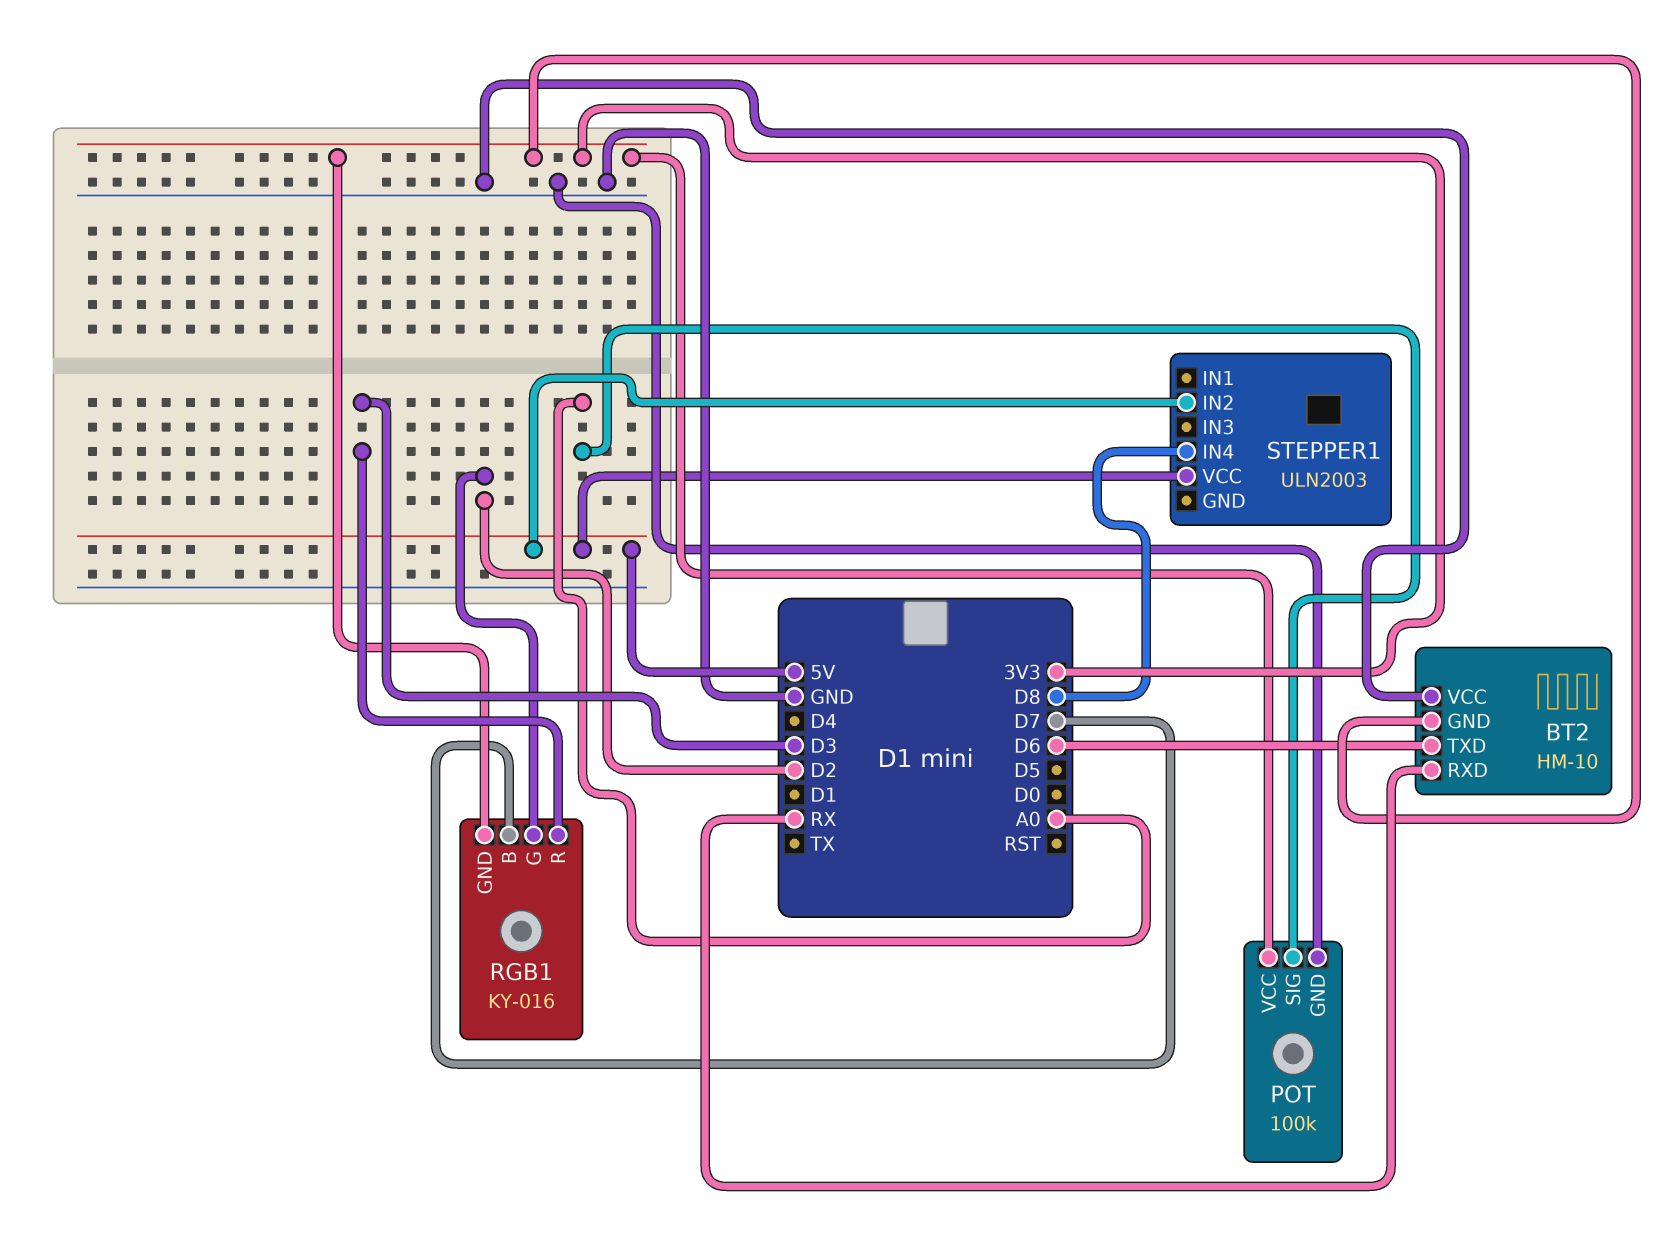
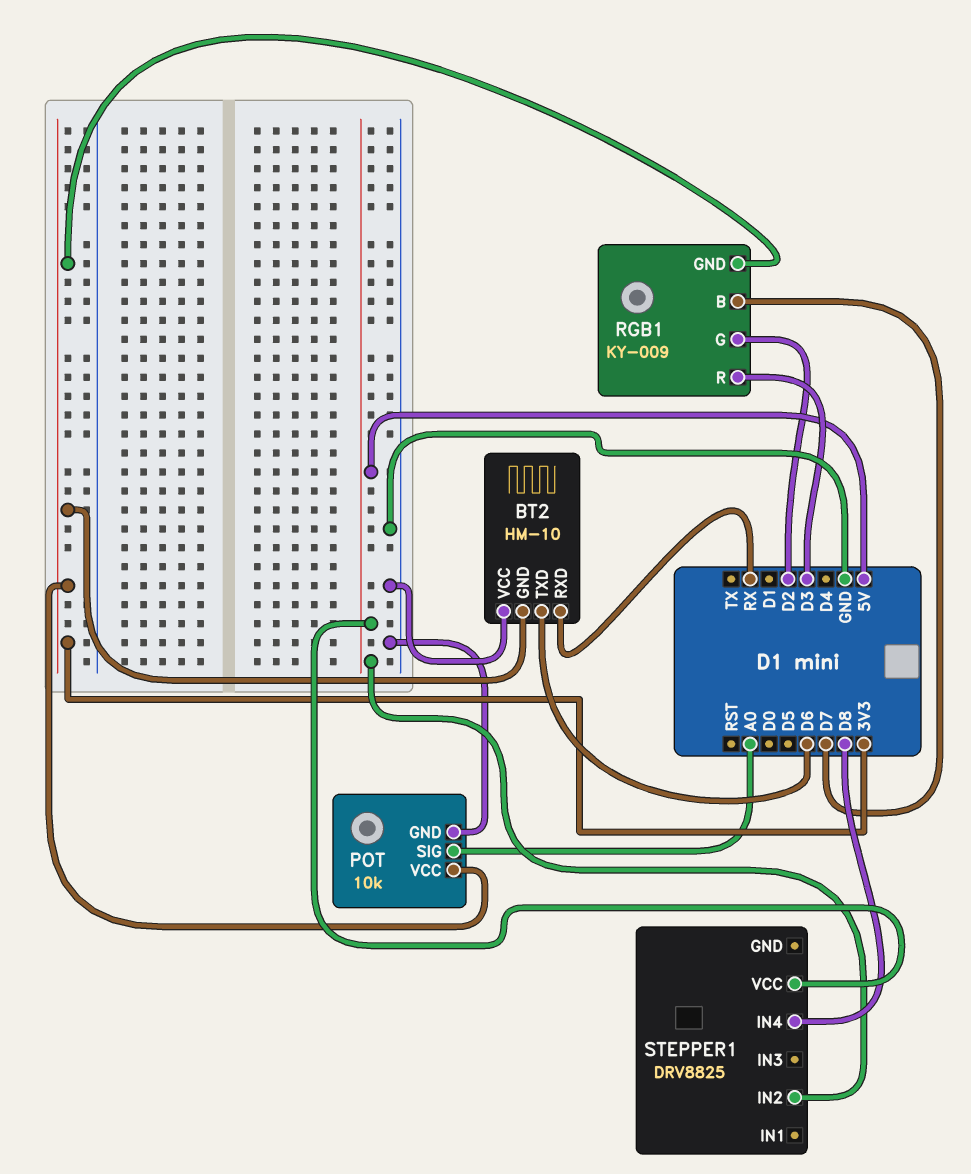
POT: 100k -> 10k
RGB1: KY-016 -> KY-009
STEPPER1: ULN2003 -> DRV8825

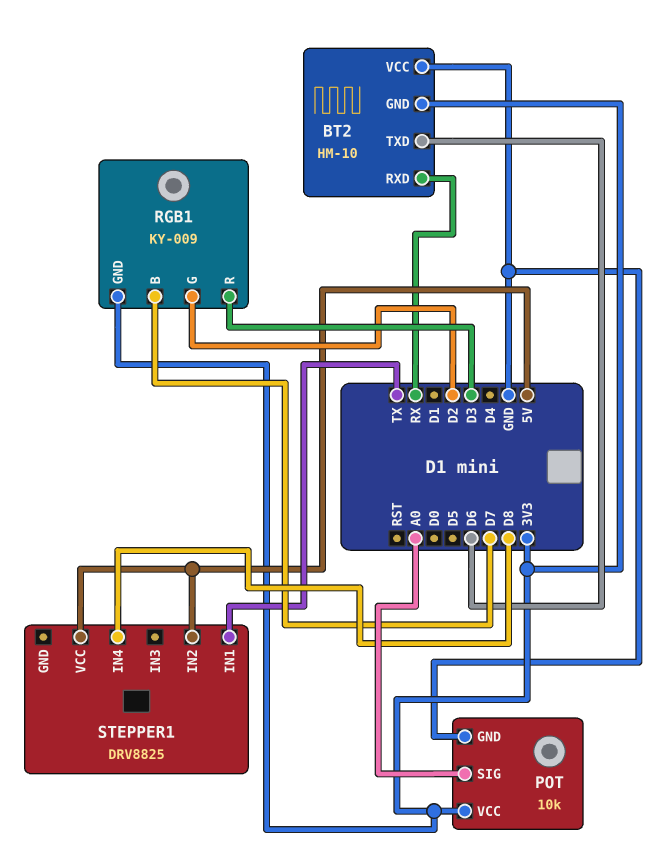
STEPPER1 pin IN1: none -> TX

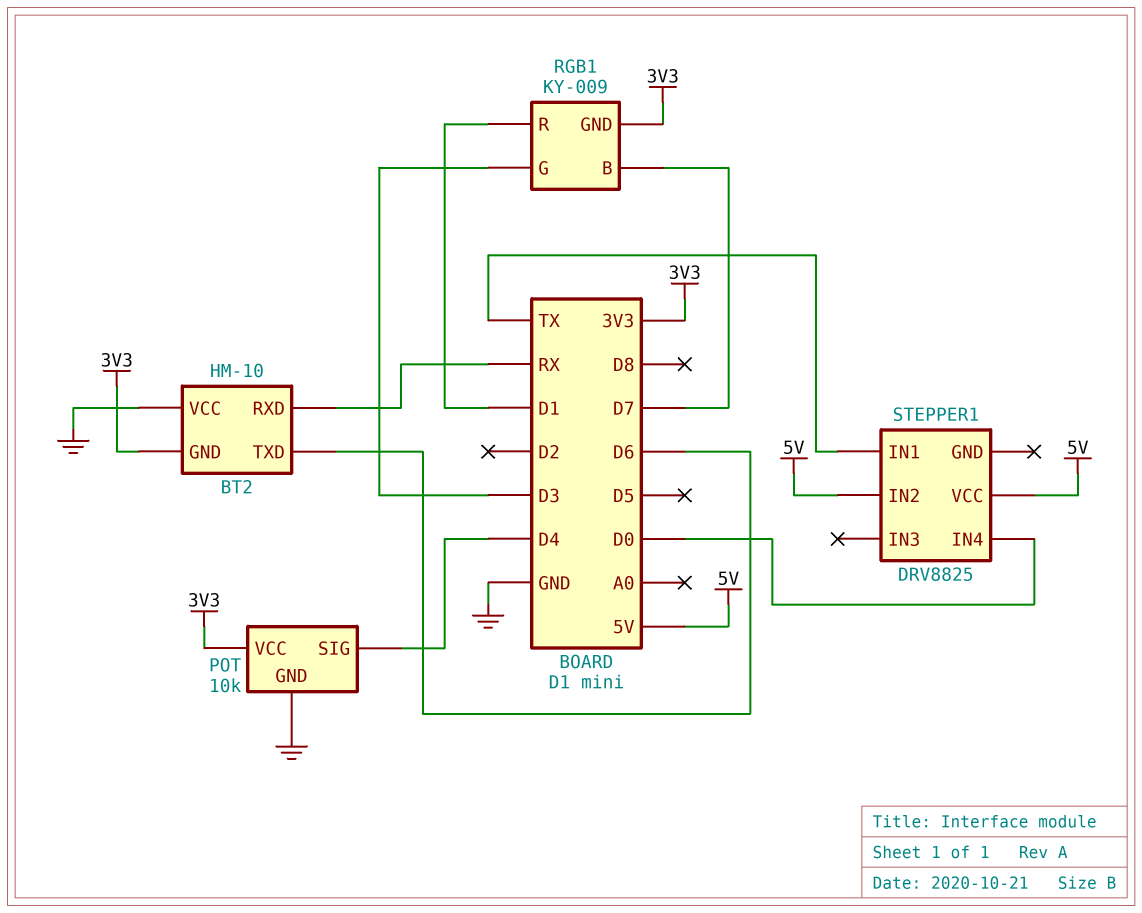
POT pin SIG: A0 -> D4
RGB1 pin G: D2 -> D3
RGB1 pin R: D3 -> D1
STEPPER1 pin IN4: D8 -> D0

